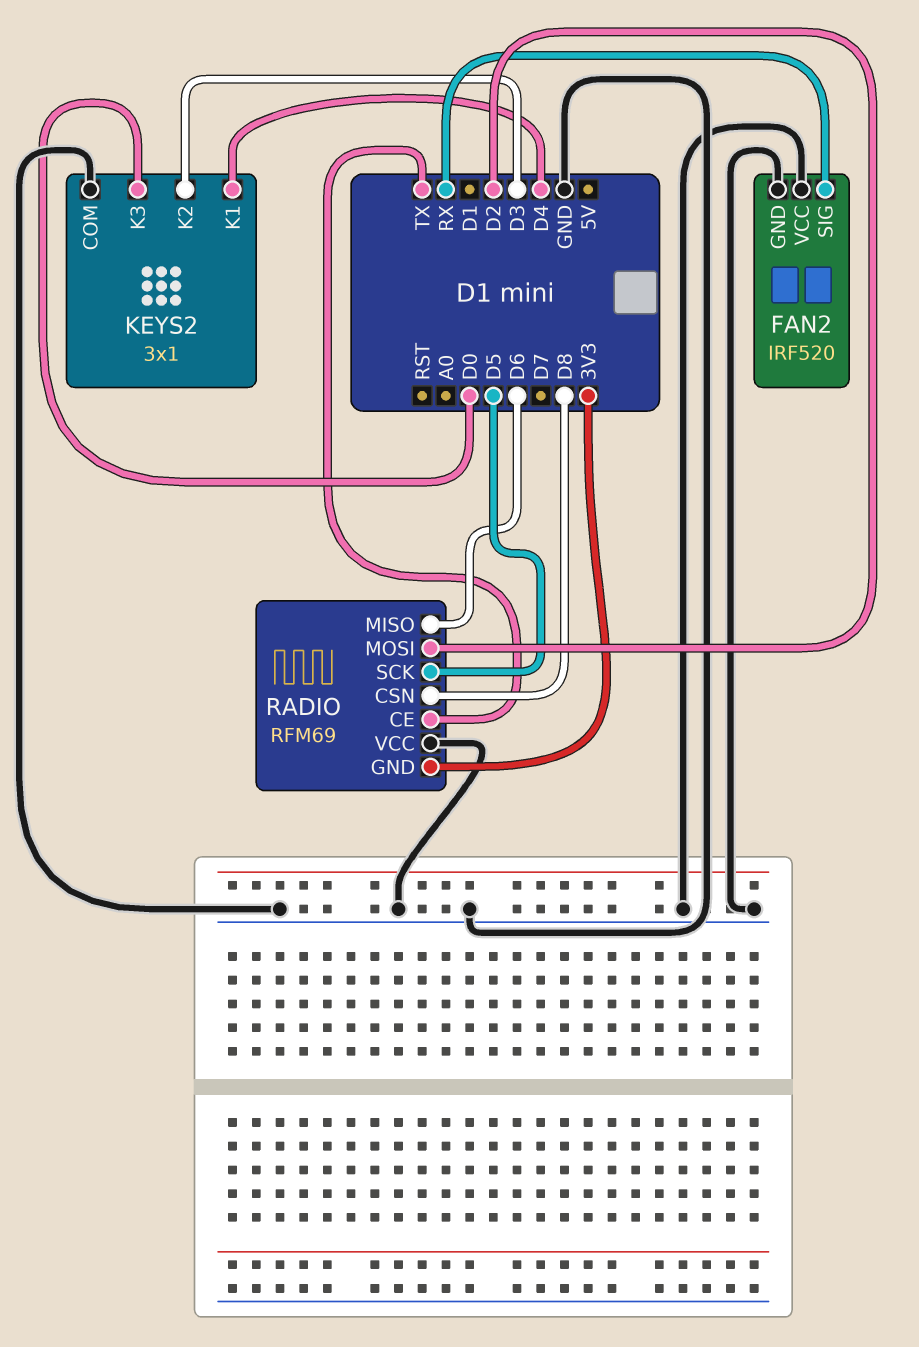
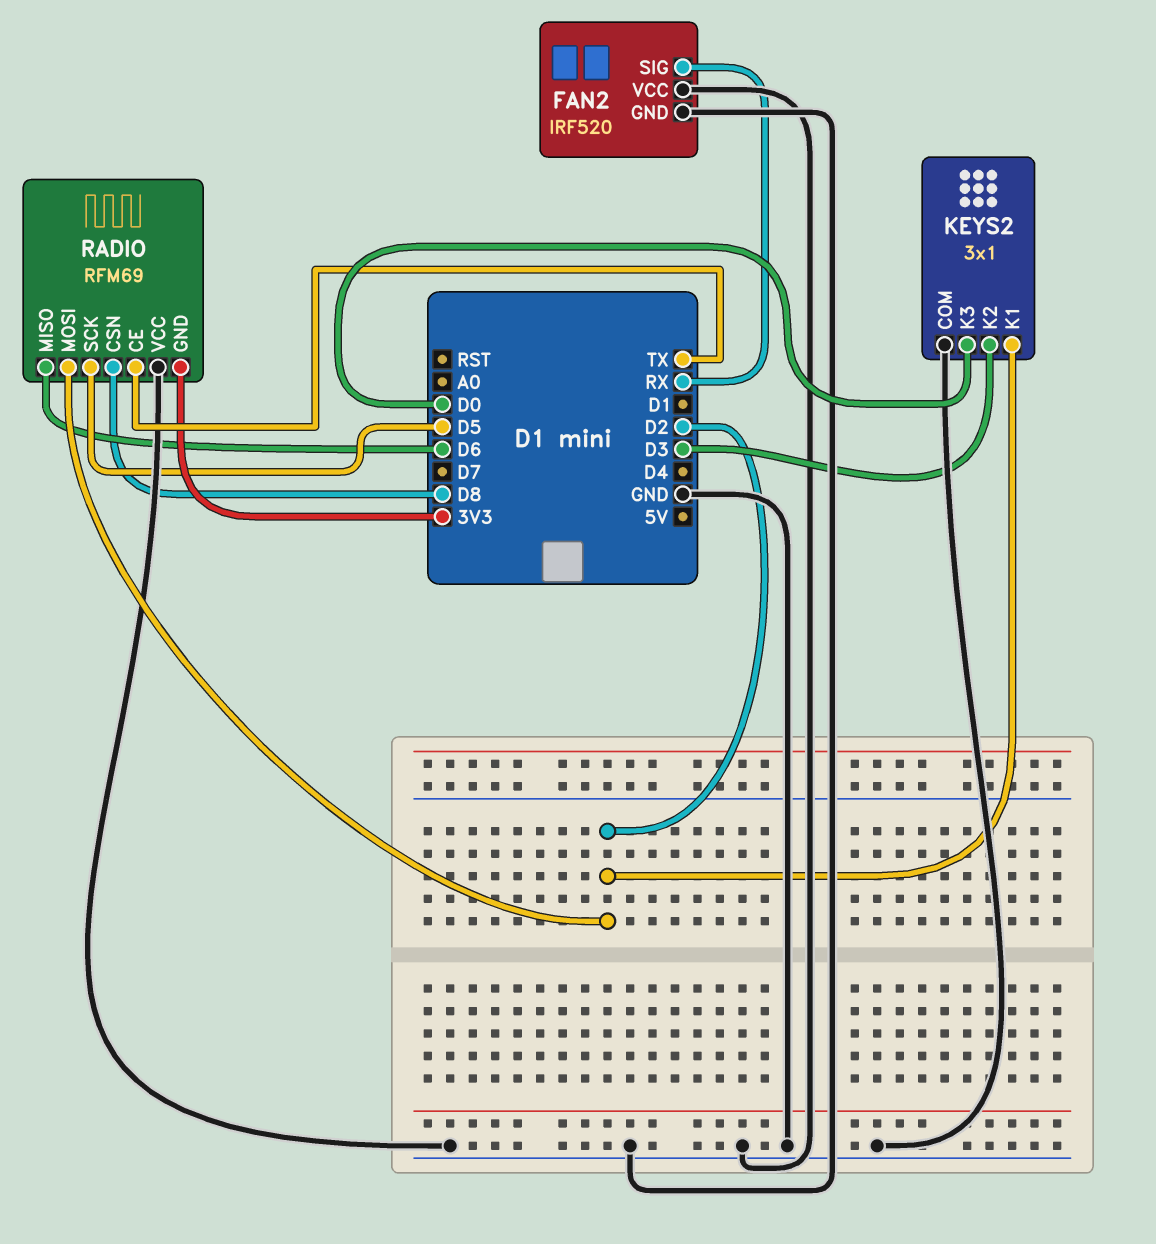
KEYS2 pin K1: D4 -> D2

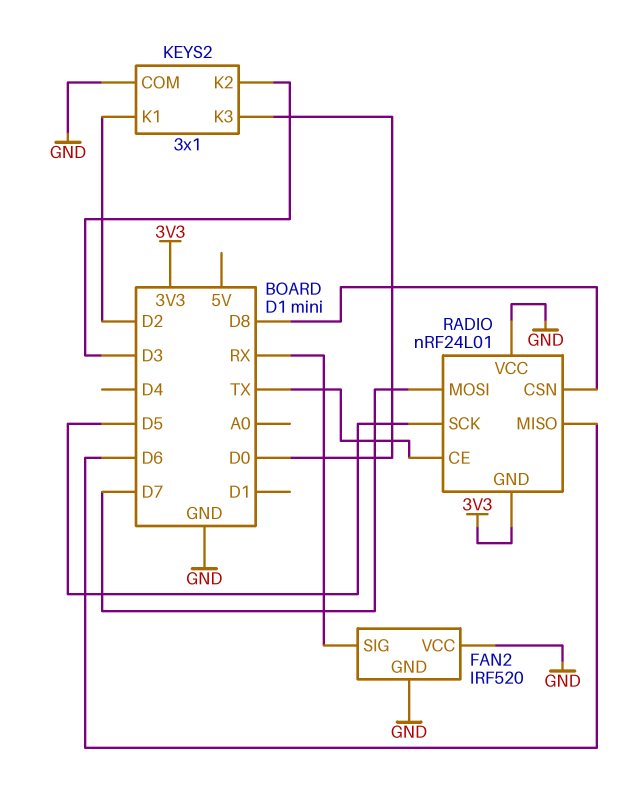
RADIO: RFM69 -> nRF24L01
RADIO pin MOSI: D2 -> D7

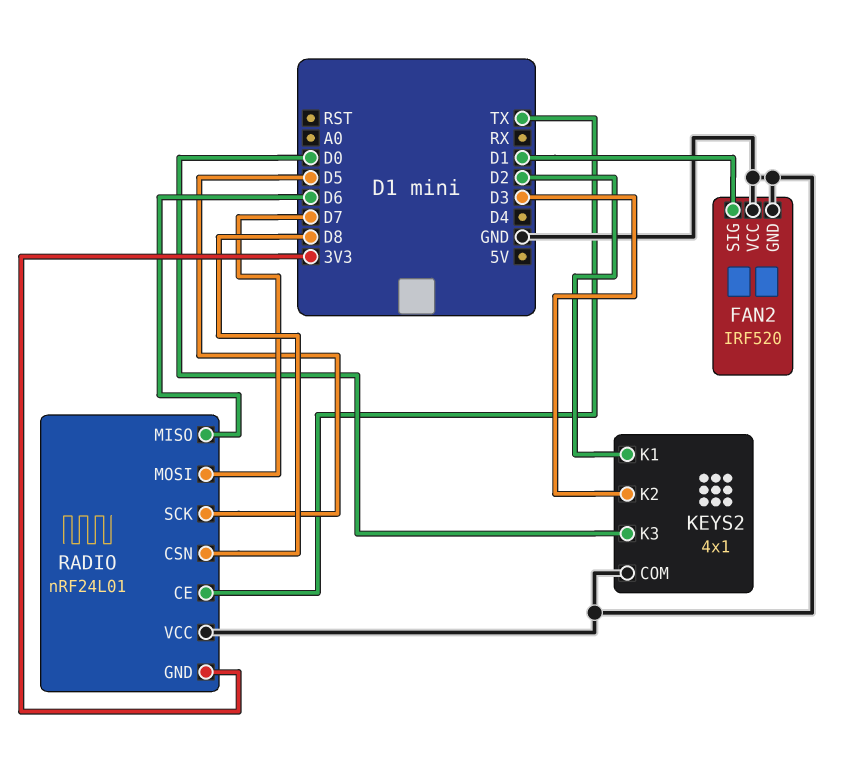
FAN2 pin SIG: RX -> D1
KEYS2: 3x1 -> 4x1

